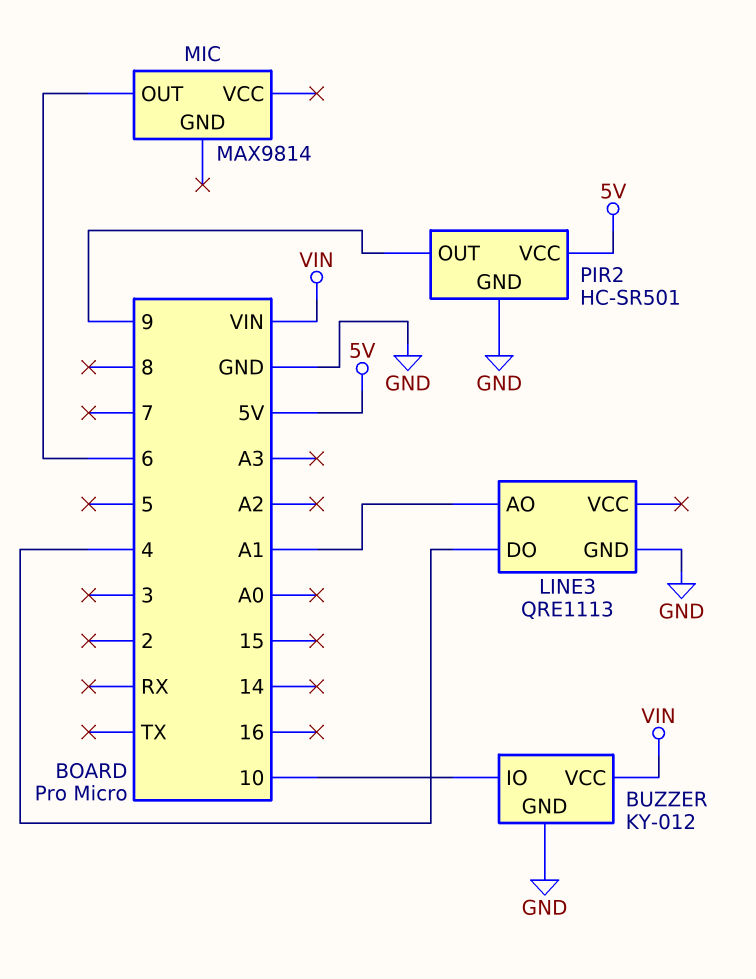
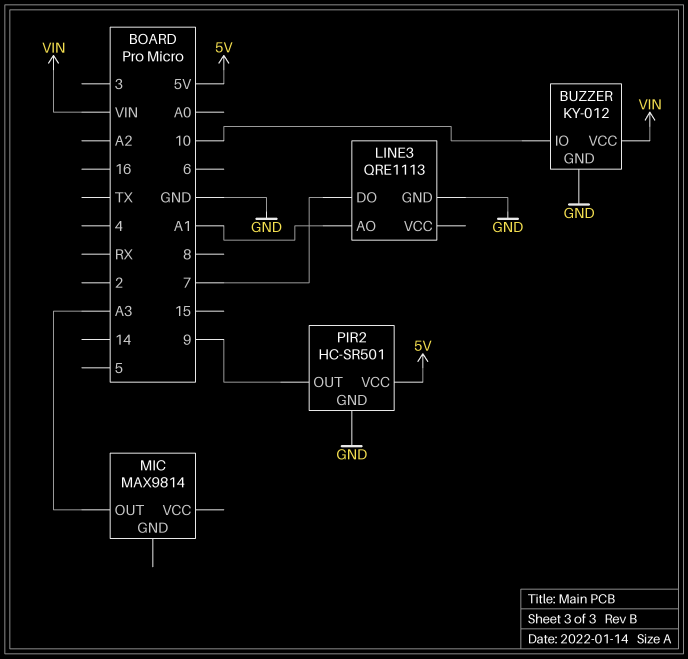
LINE3 pin DO: 4 -> 7
MIC pin OUT: 6 -> A3

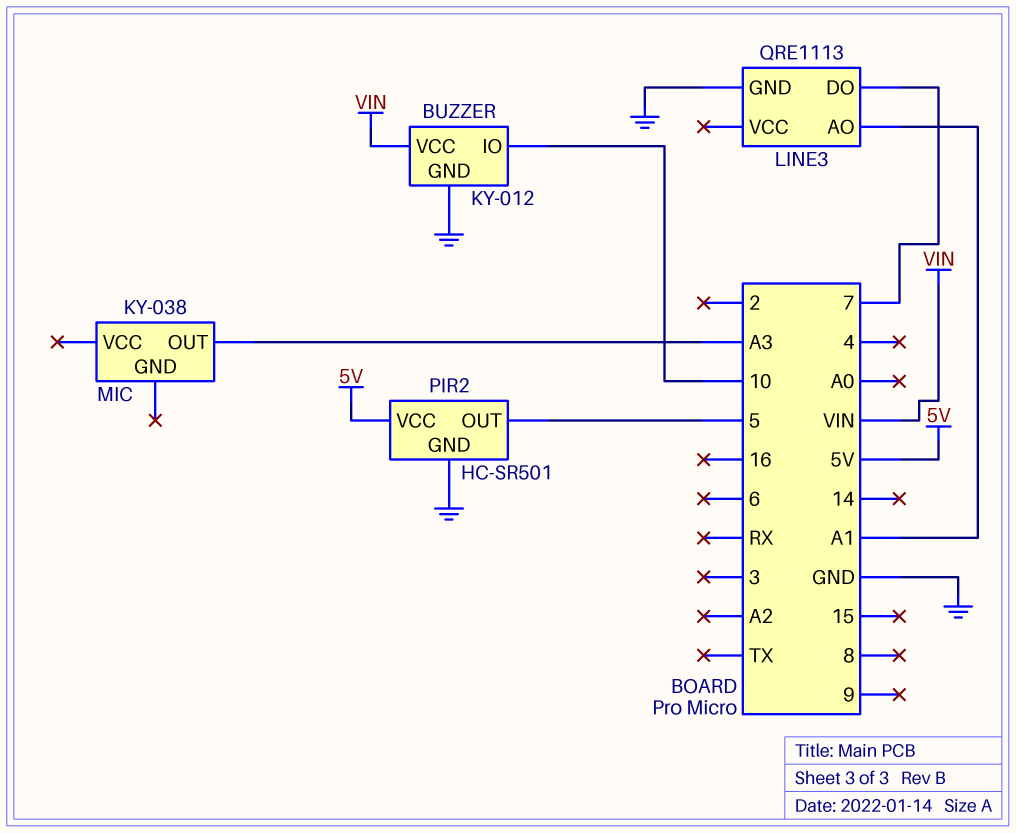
MIC: MAX9814 -> KY-038
PIR2 pin OUT: 9 -> 5

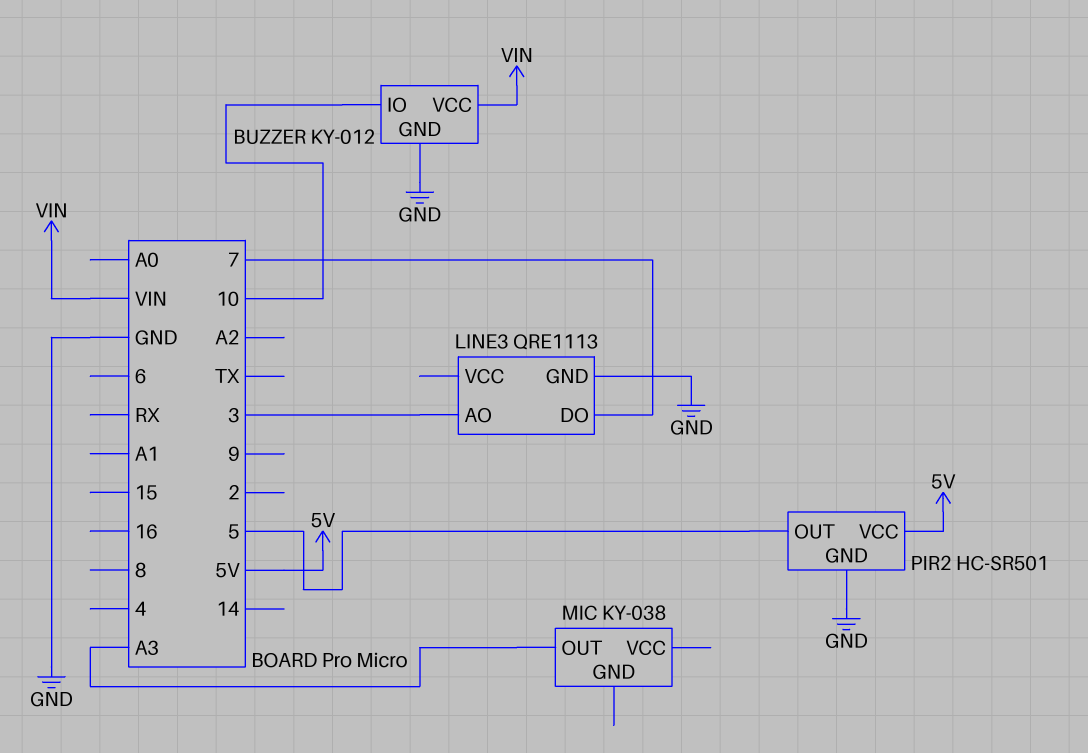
LINE3 pin AO: A1 -> 3

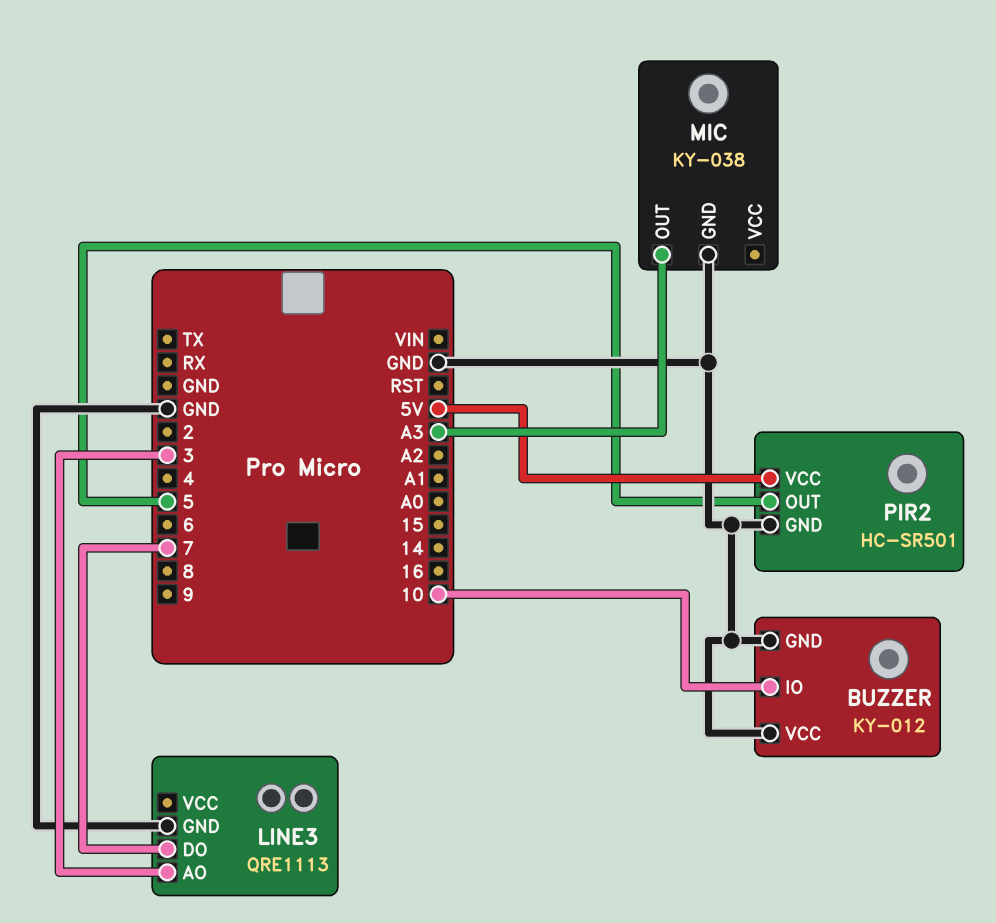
BUZZER pin VCC: VIN -> GND
MIC pin GND: none -> GND

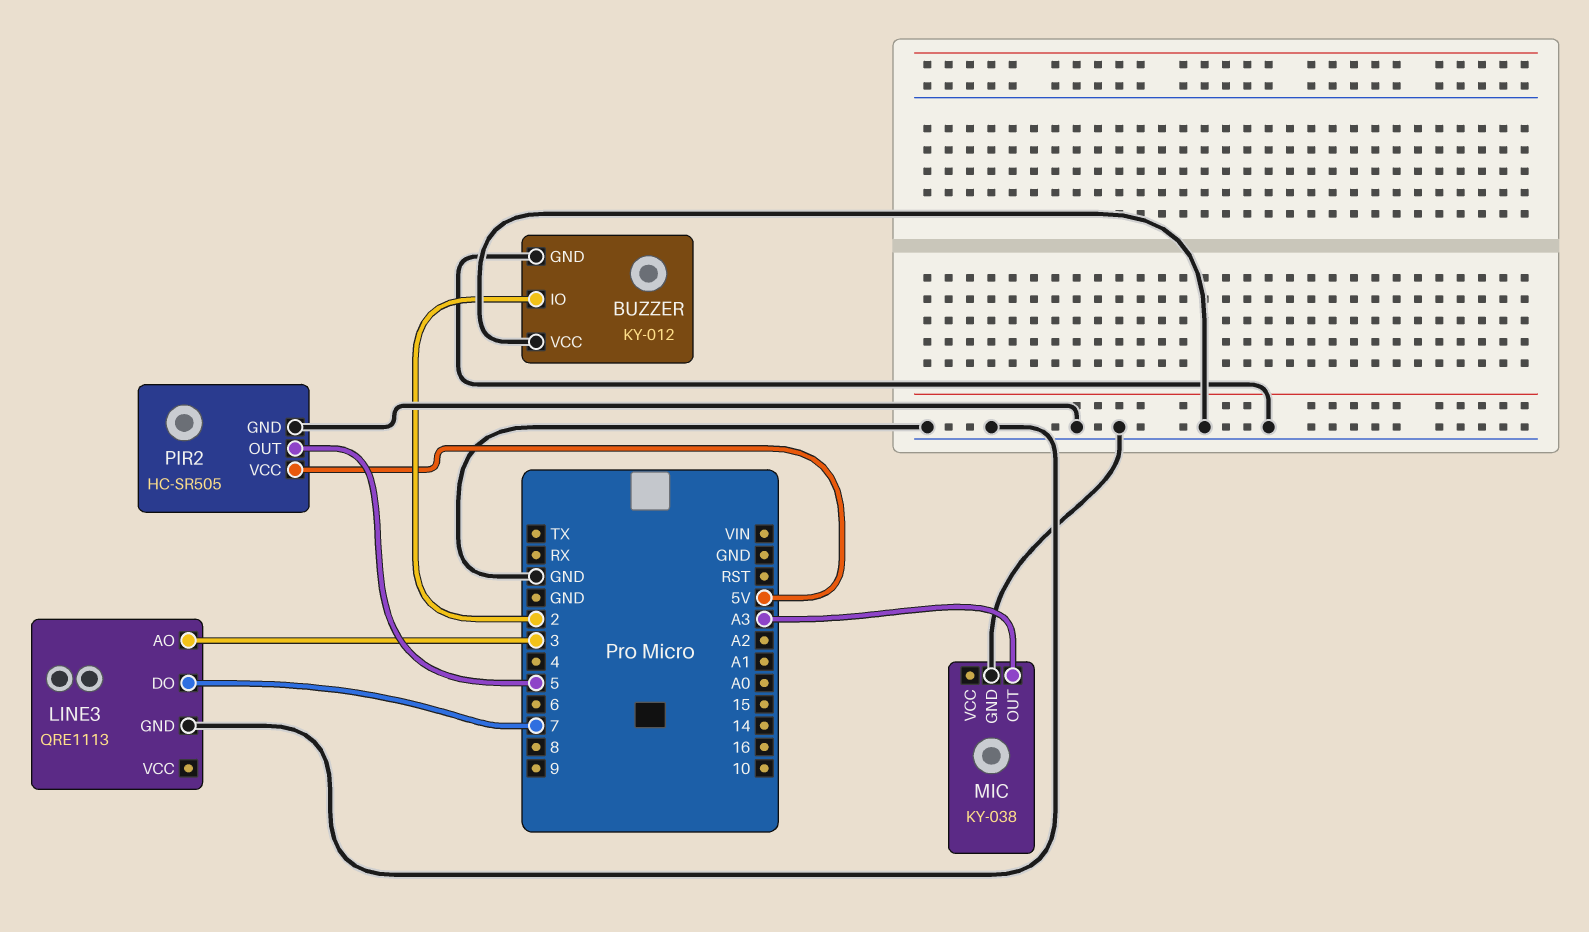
BUZZER pin IO: 10 -> 2
PIR2: HC-SR501 -> HC-SR505

